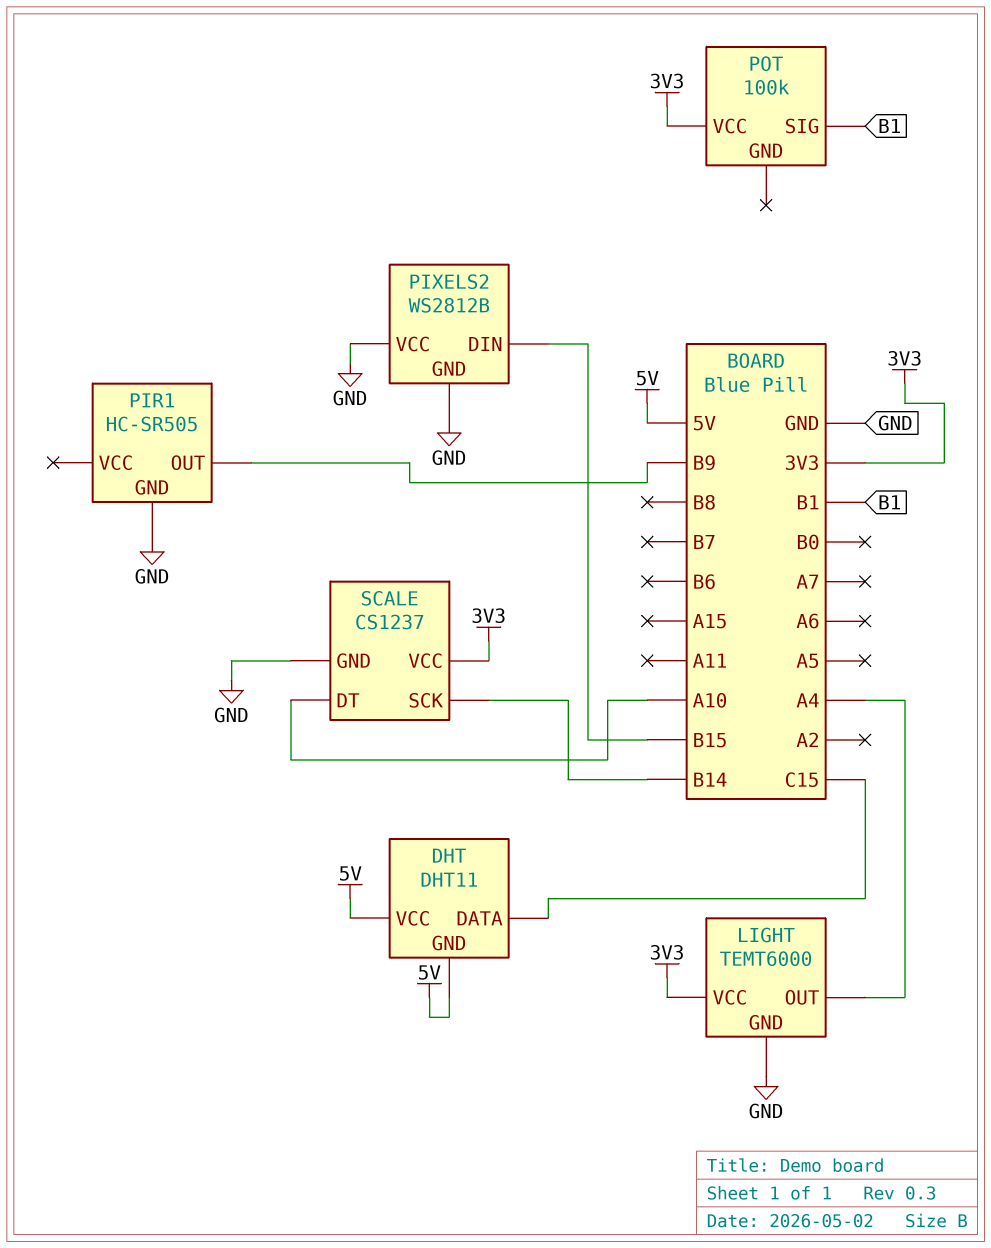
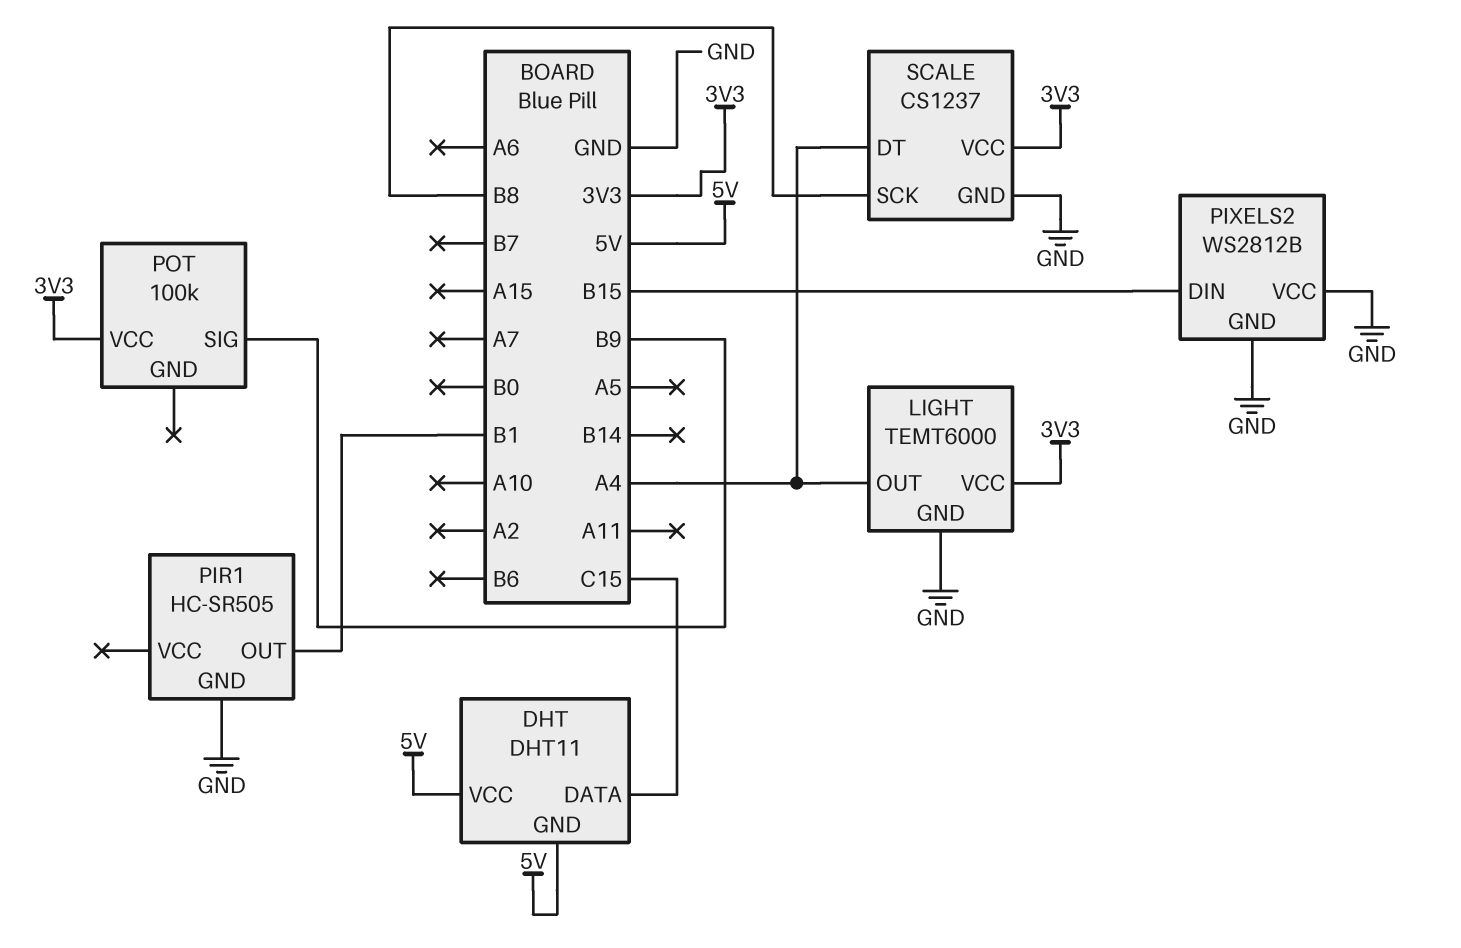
PIR1 pin OUT: B9 -> B1
POT pin SIG: B1 -> B9
SCALE pin DT: A10 -> A4
SCALE pin SCK: B14 -> B8

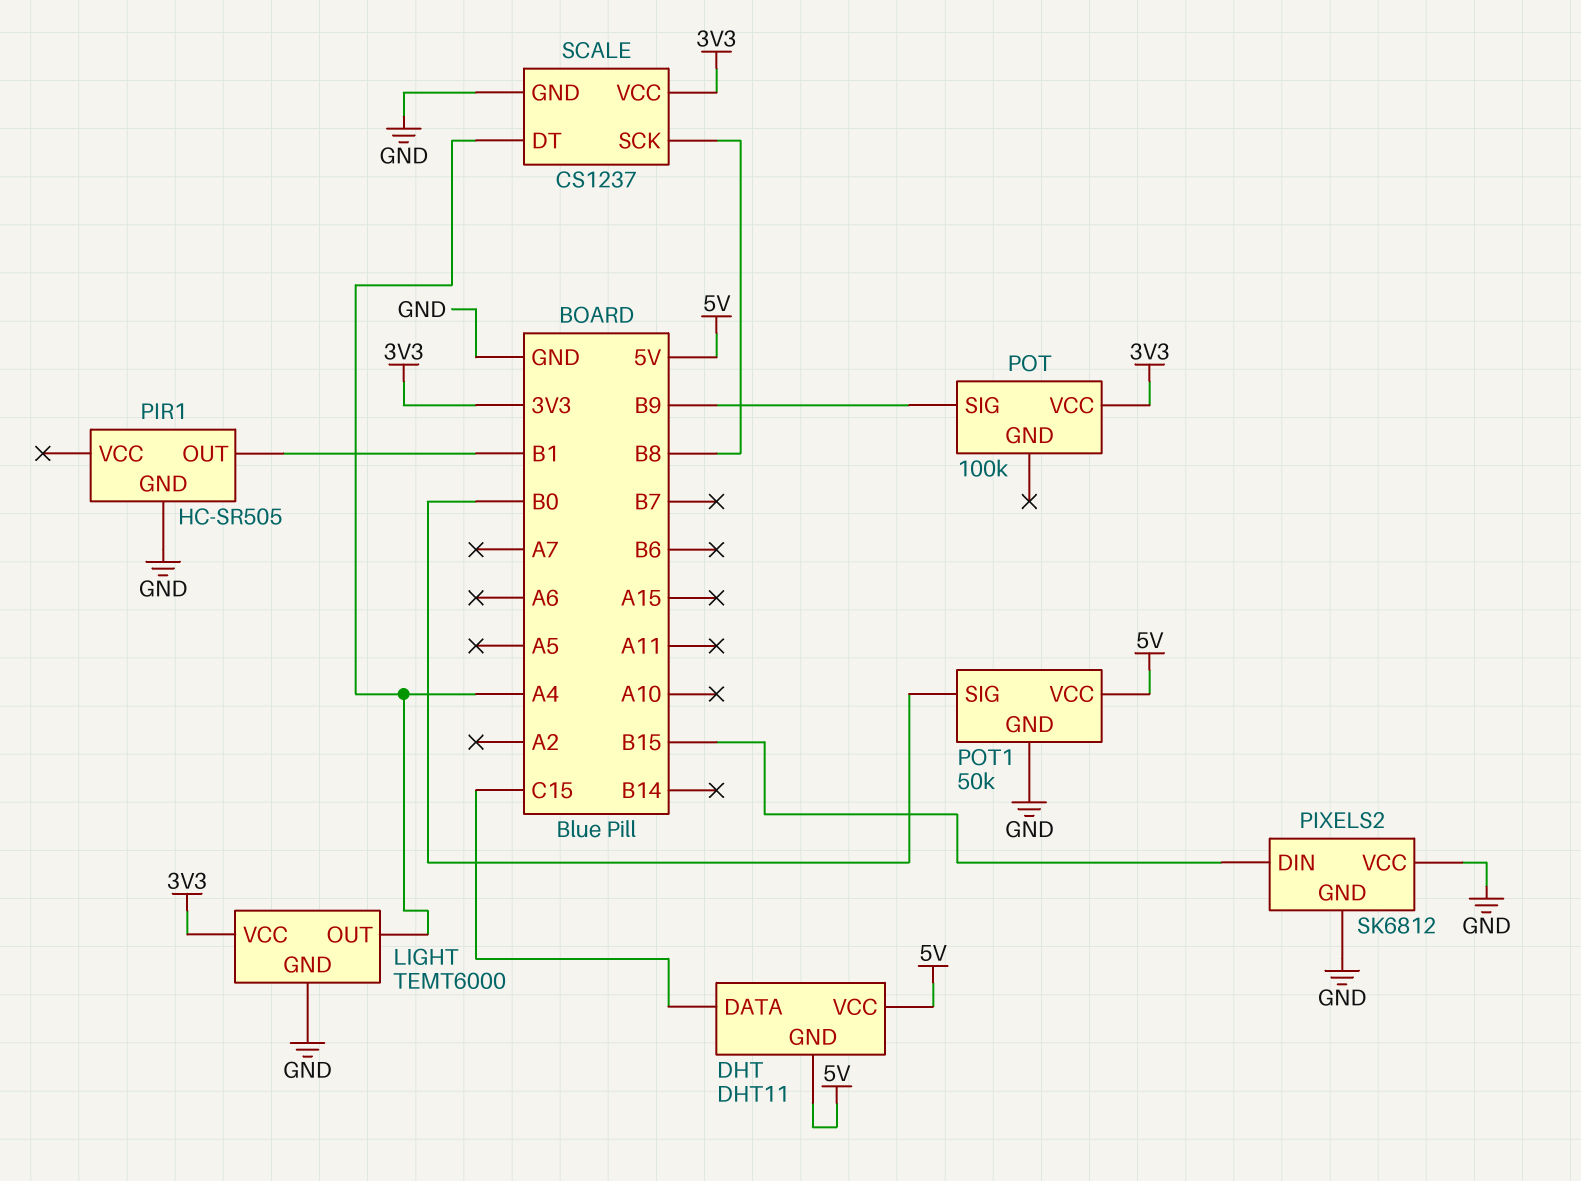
PIXELS2: WS2812B -> SK6812
POT1: none -> 50k
POT1 pin GND: none -> GND
POT1 pin SIG: none -> B0
POT1 pin VCC: none -> 5V

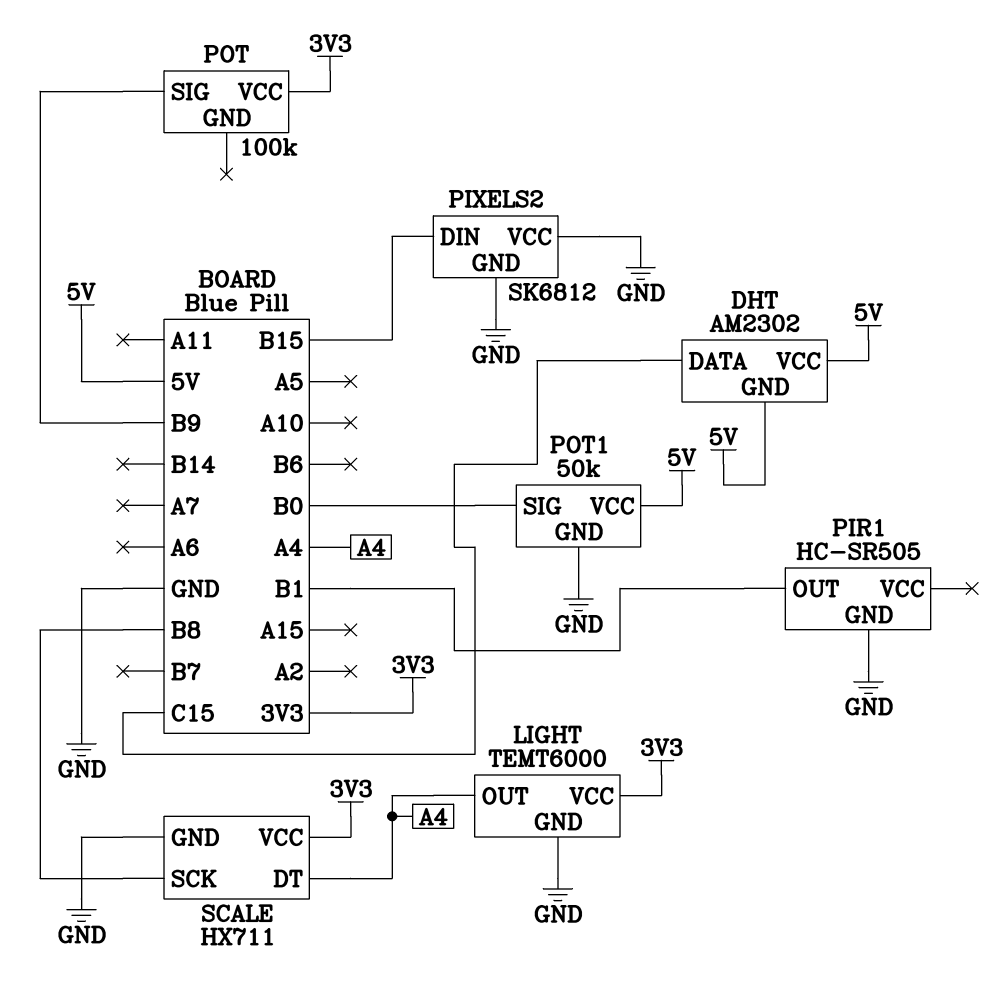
DHT: DHT11 -> AM2302
SCALE: CS1237 -> HX711

